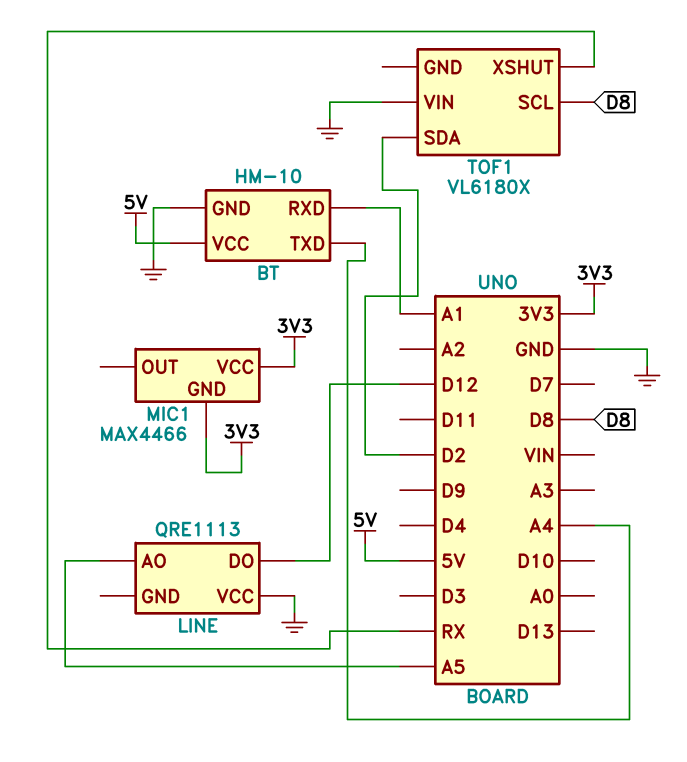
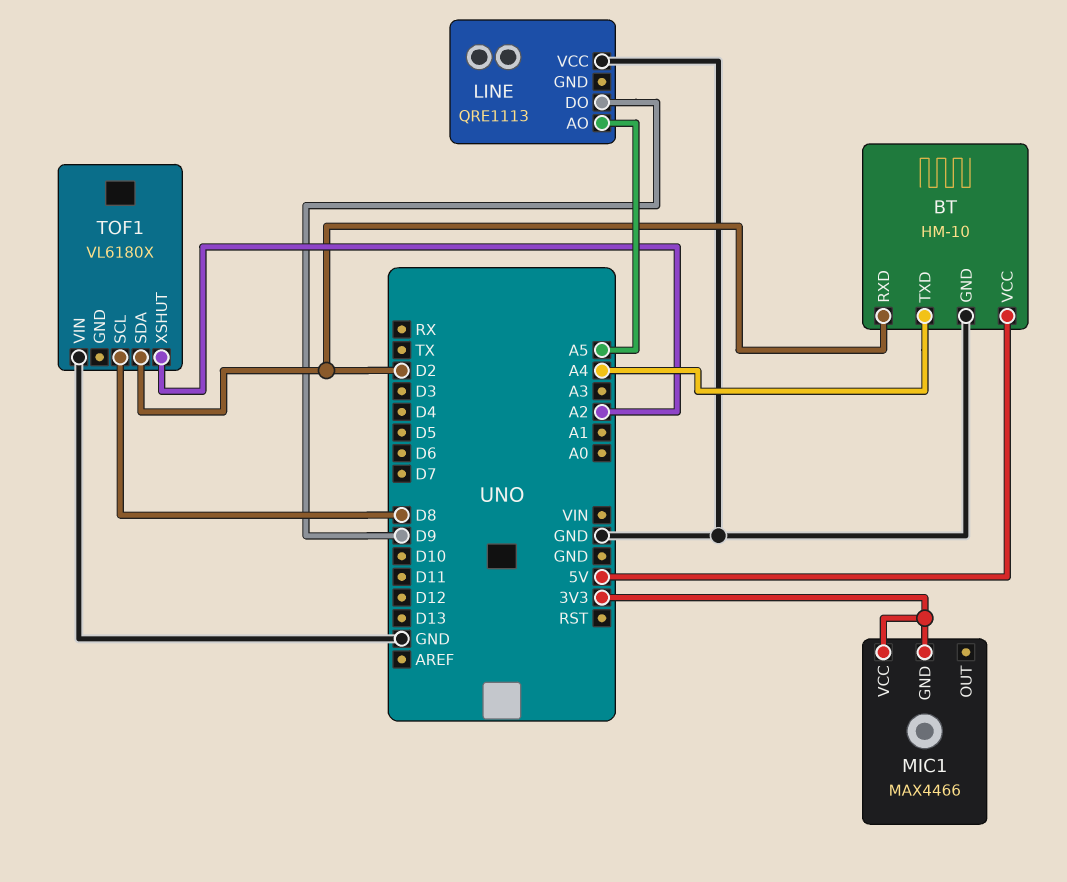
BT pin RXD: A1 -> D2
LINE pin DO: D12 -> D9
TOF1 pin XSHUT: RX -> A2

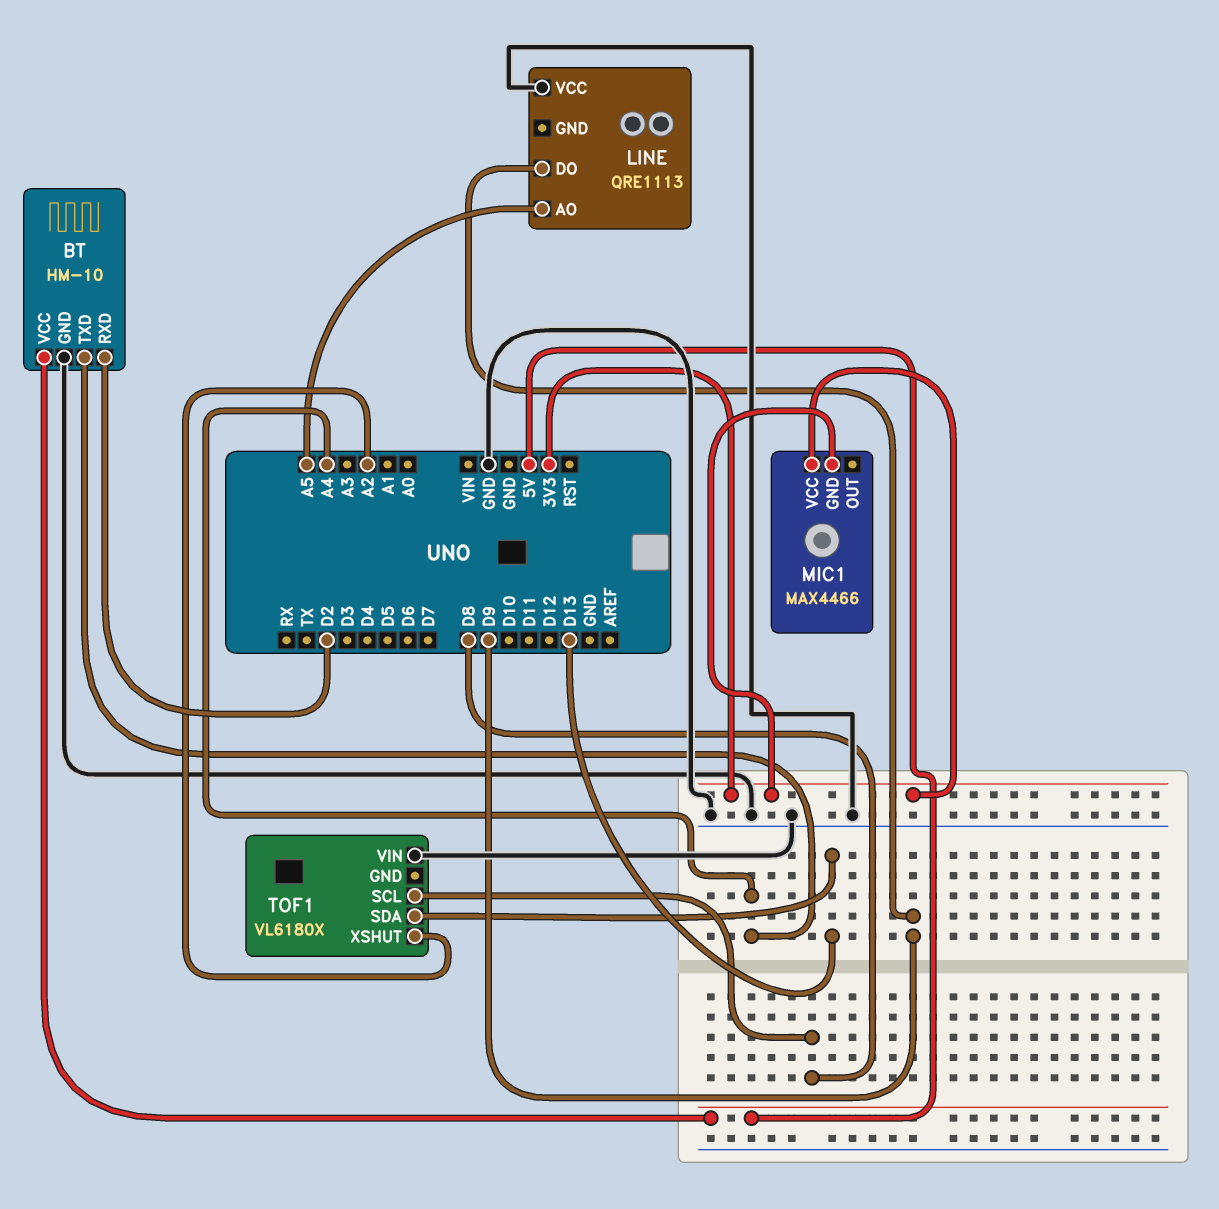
TOF1 pin SDA: D2 -> D13

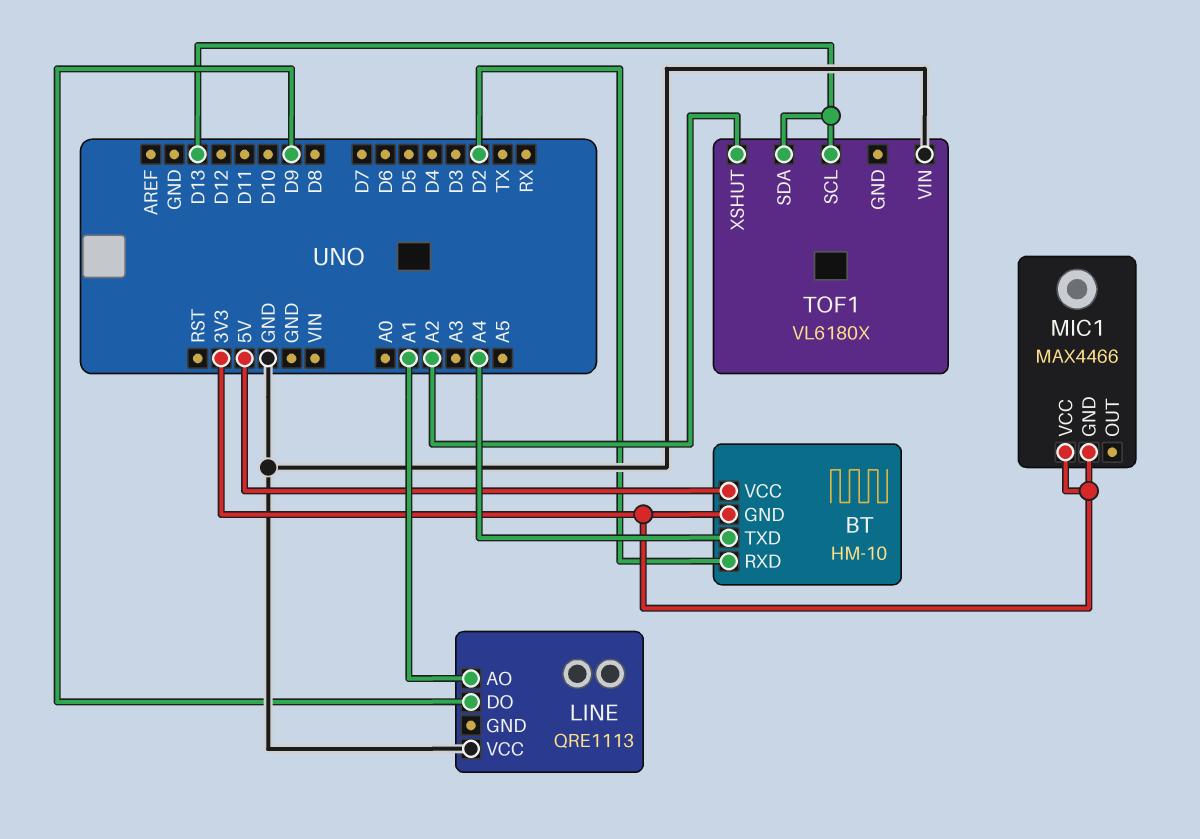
BT pin GND: GND -> 3V3
LINE pin AO: A5 -> A1
TOF1 pin SCL: D8 -> D13

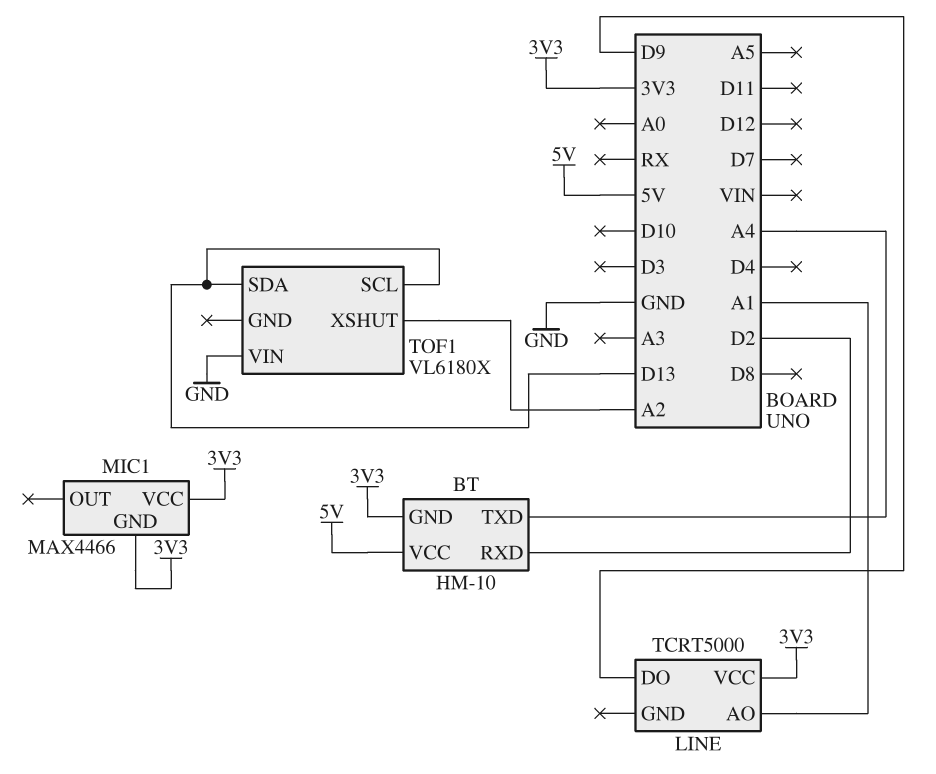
LINE: QRE1113 -> TCRT5000
LINE pin VCC: GND -> 3V3

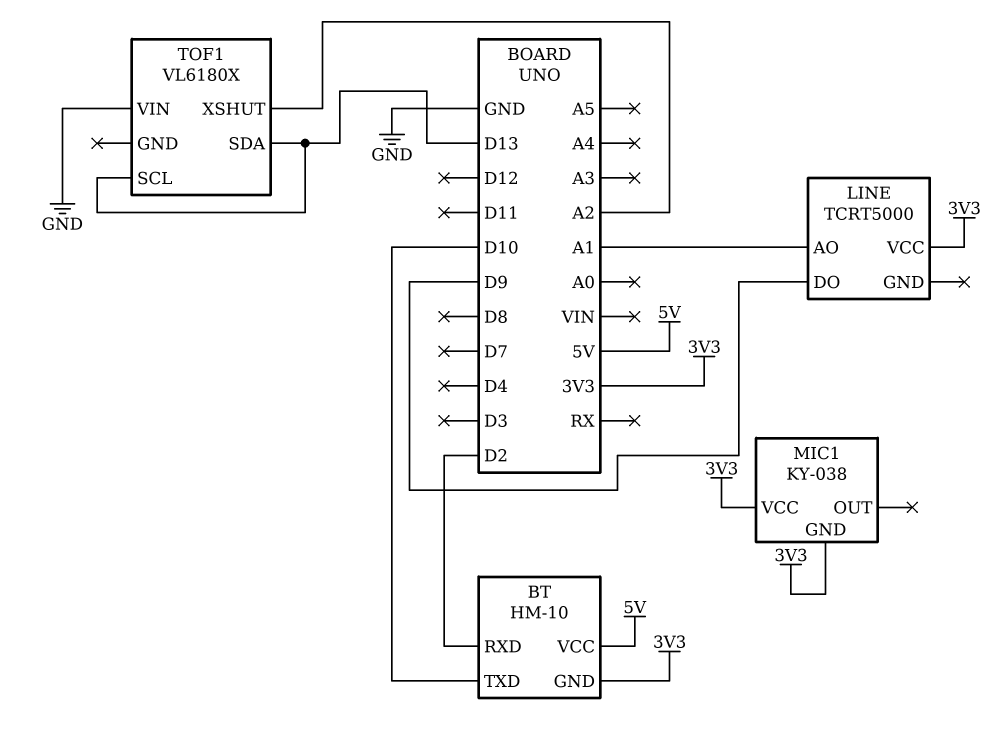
BT pin TXD: A4 -> D10
MIC1: MAX4466 -> KY-038

